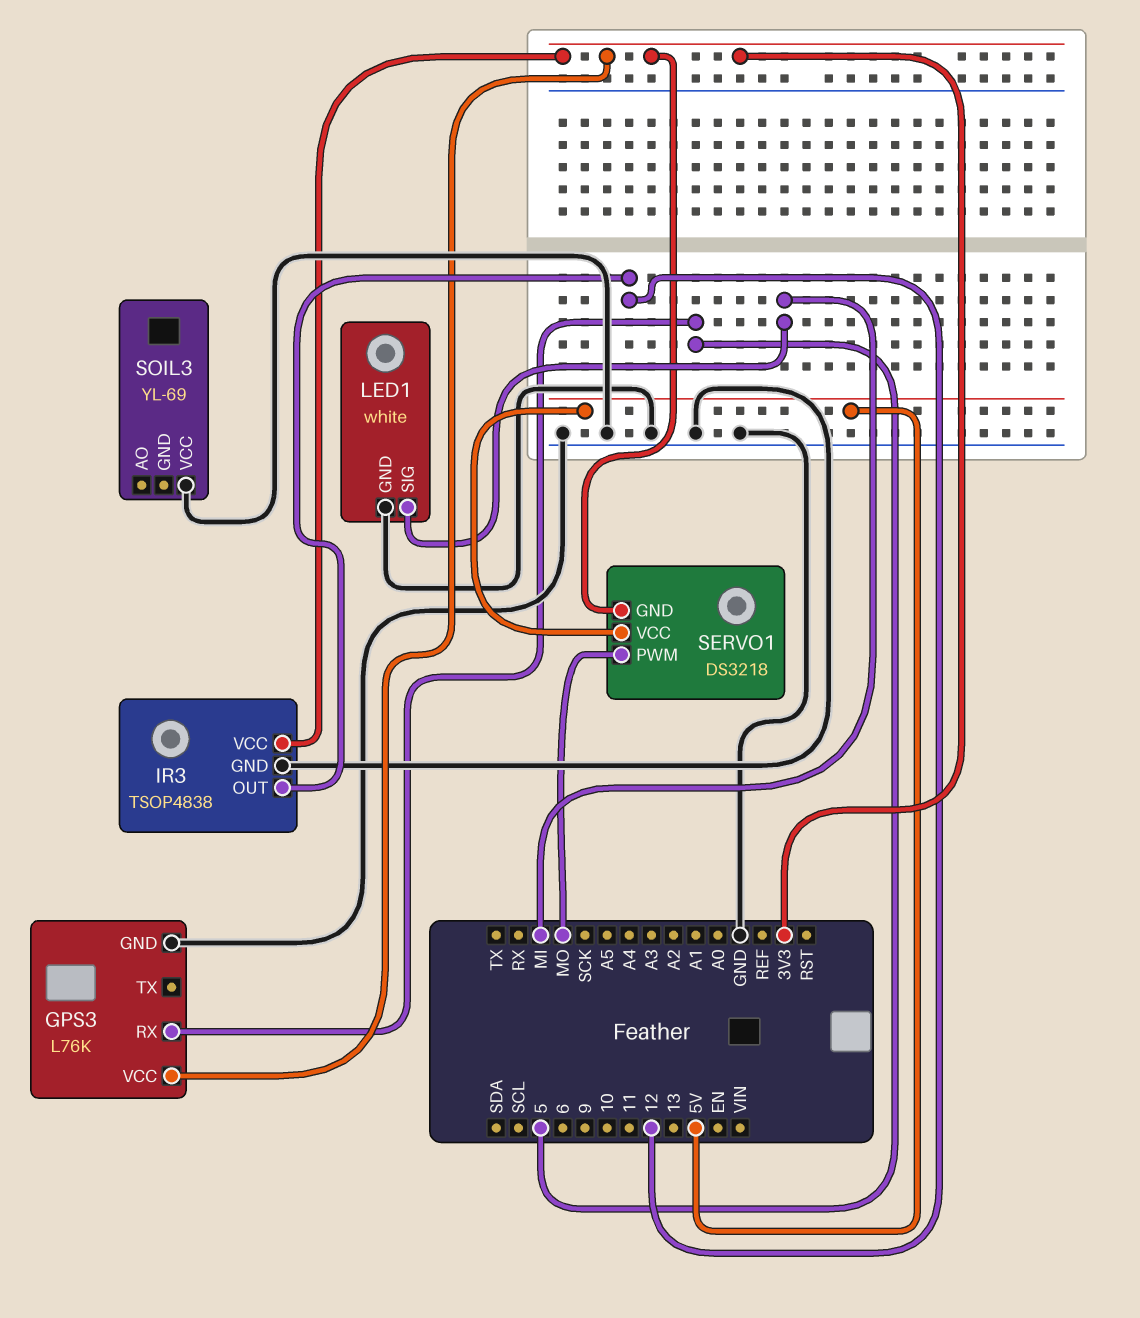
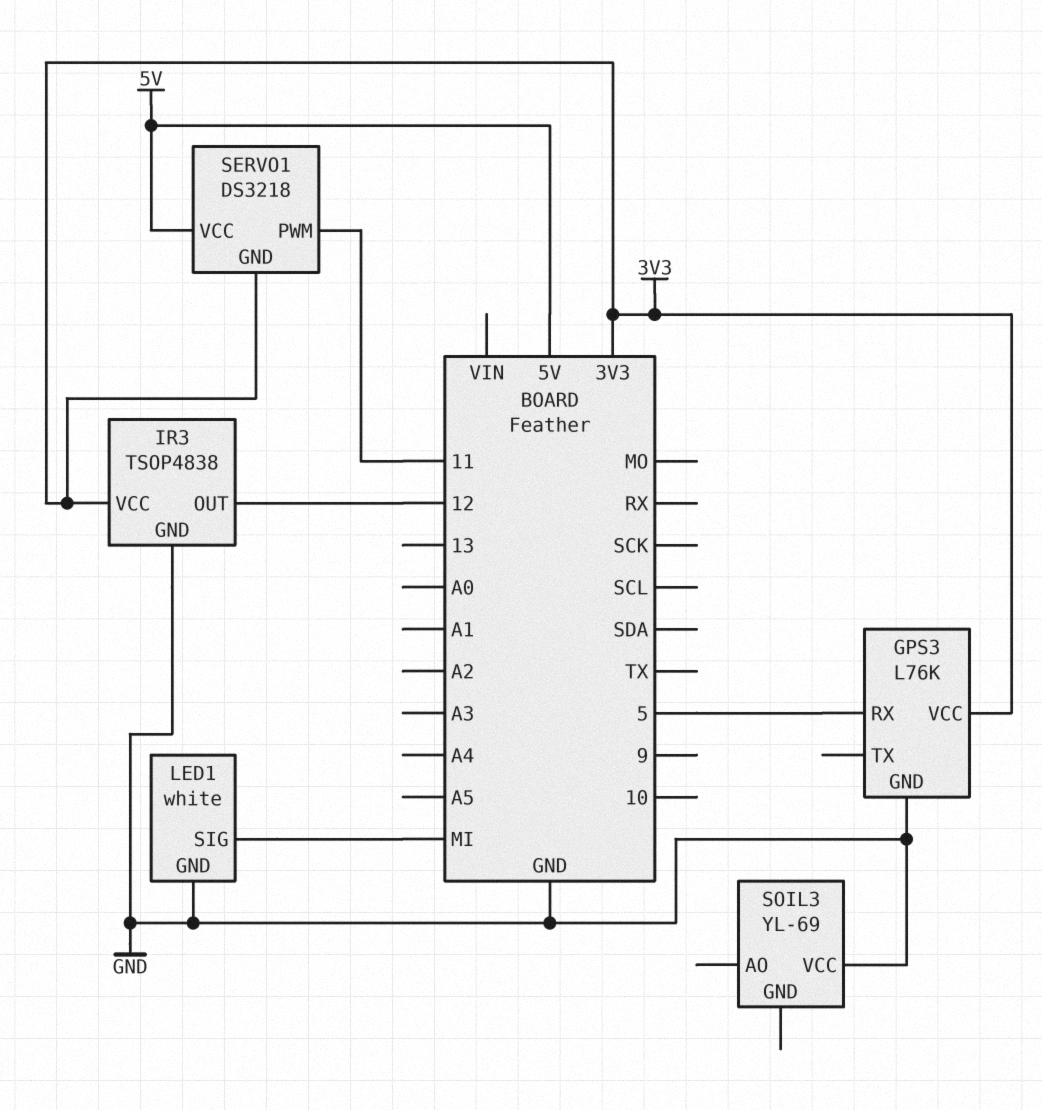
SERVO1 pin PWM: MO -> 11

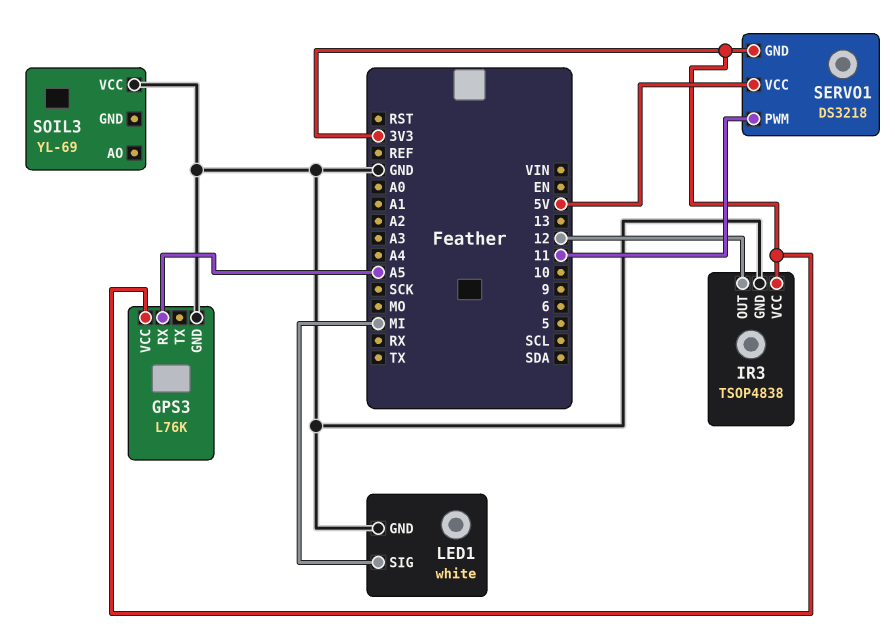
GPS3 pin RX: 5 -> A5

